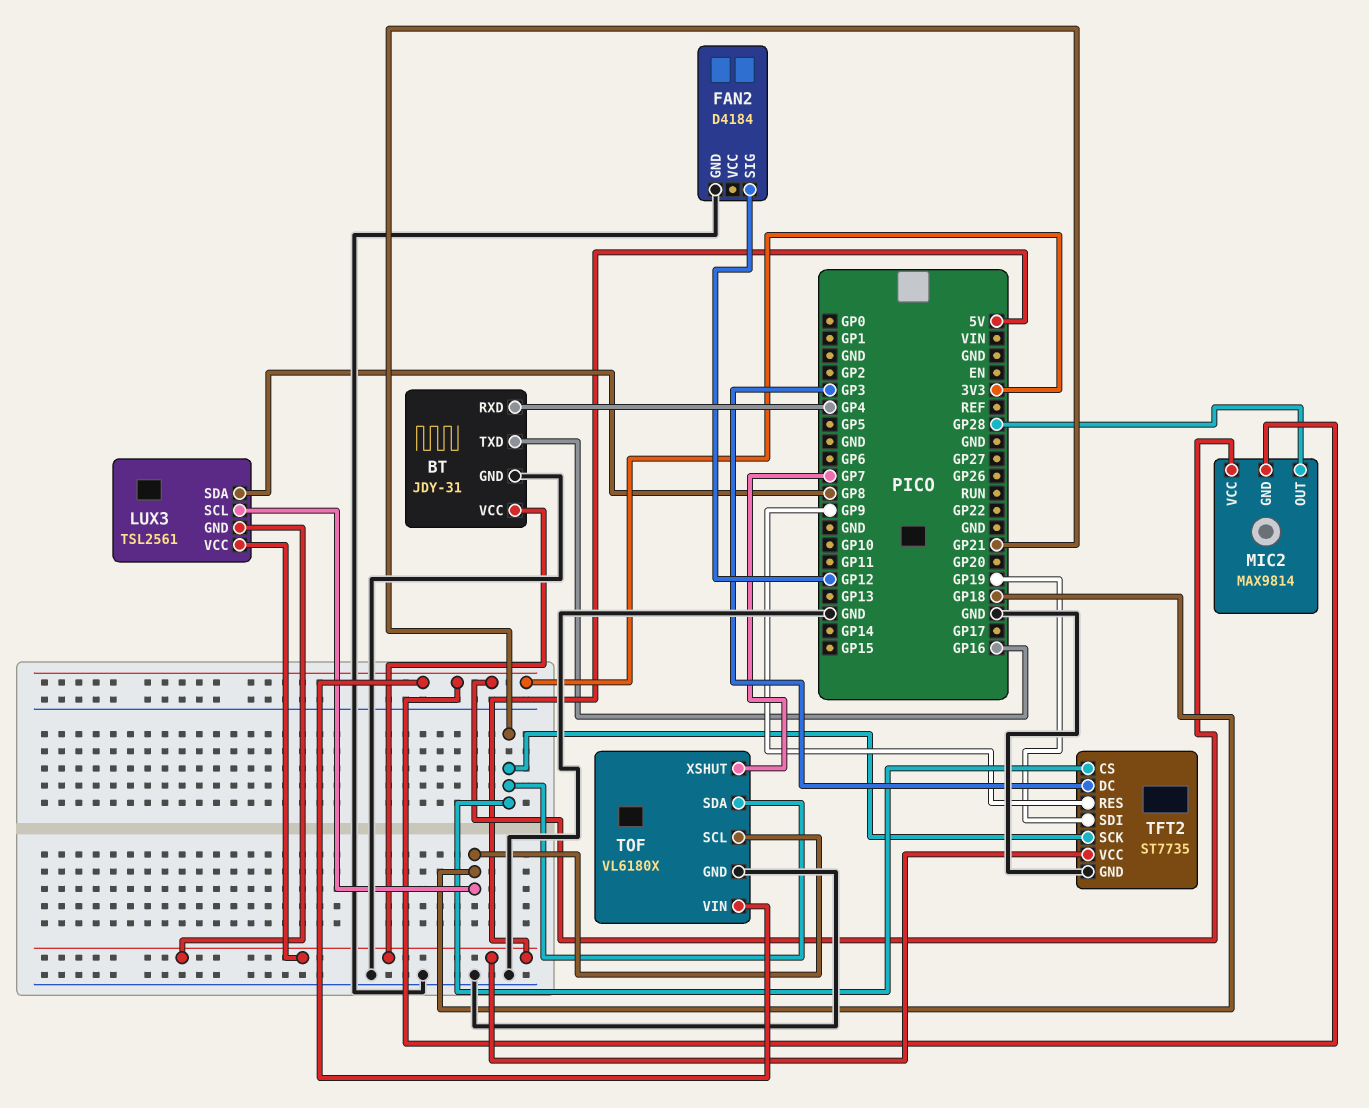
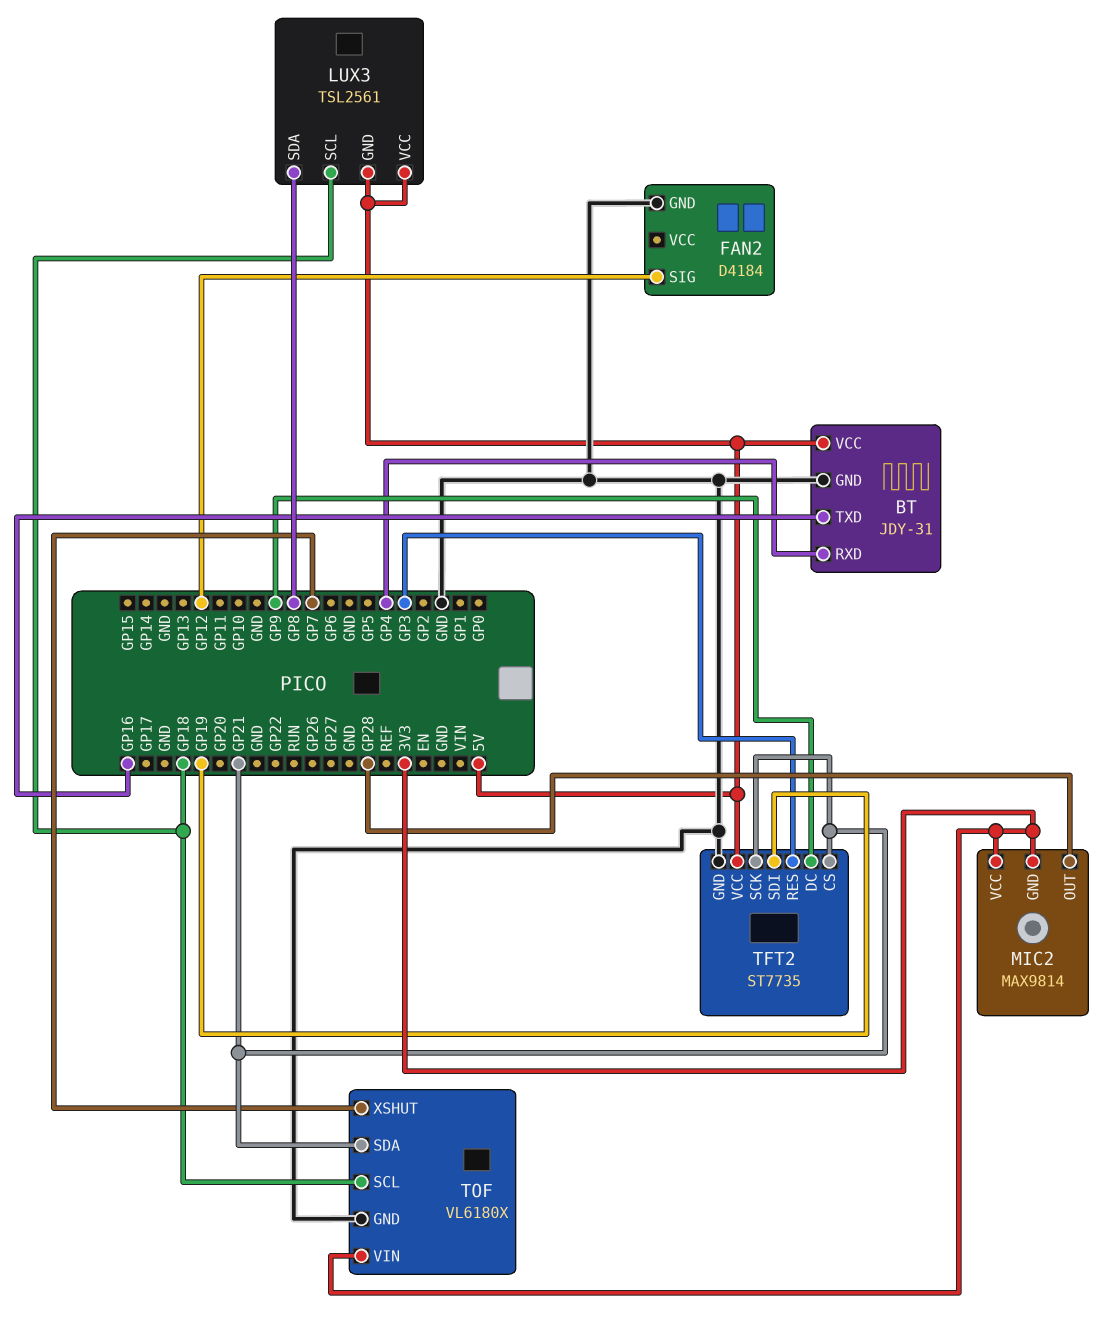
TFT2 pin DC: GP3 -> GP9
TFT2 pin RES: GP9 -> GP3

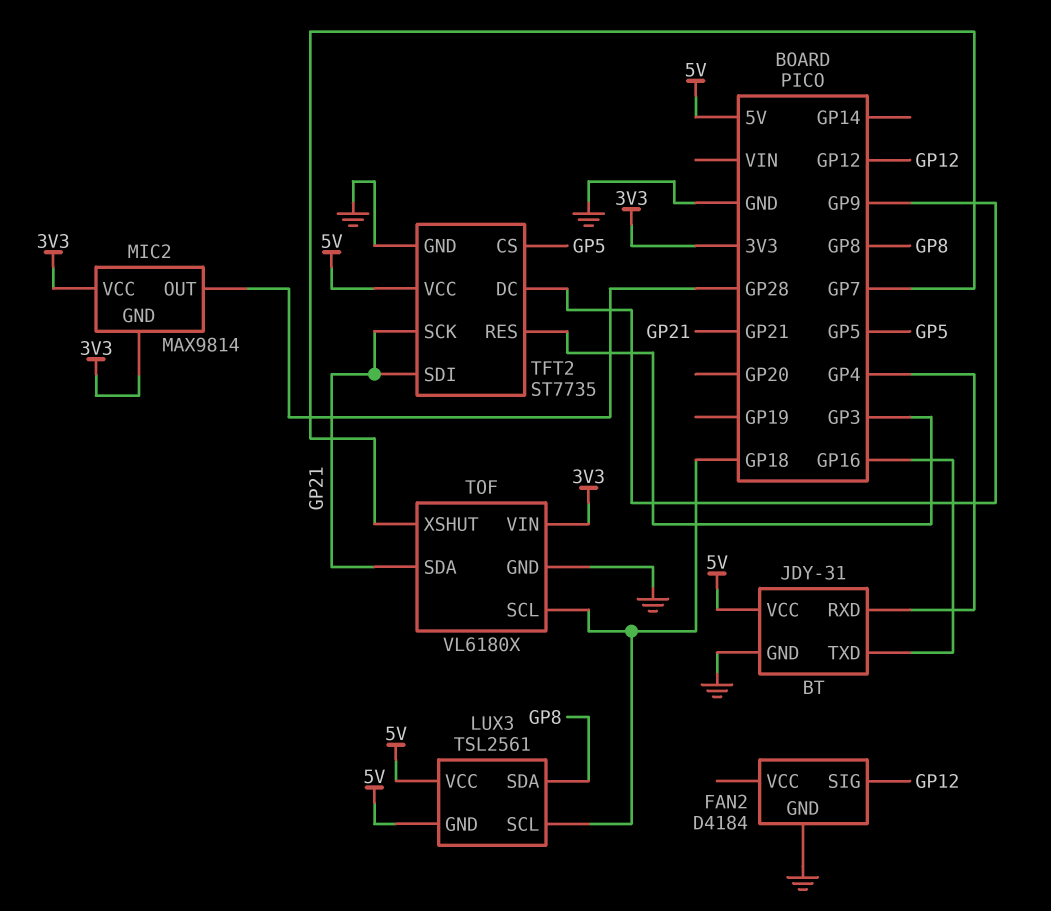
TFT2 pin CS: GP21 -> GP5
TFT2 pin SDI: GP19 -> GP21

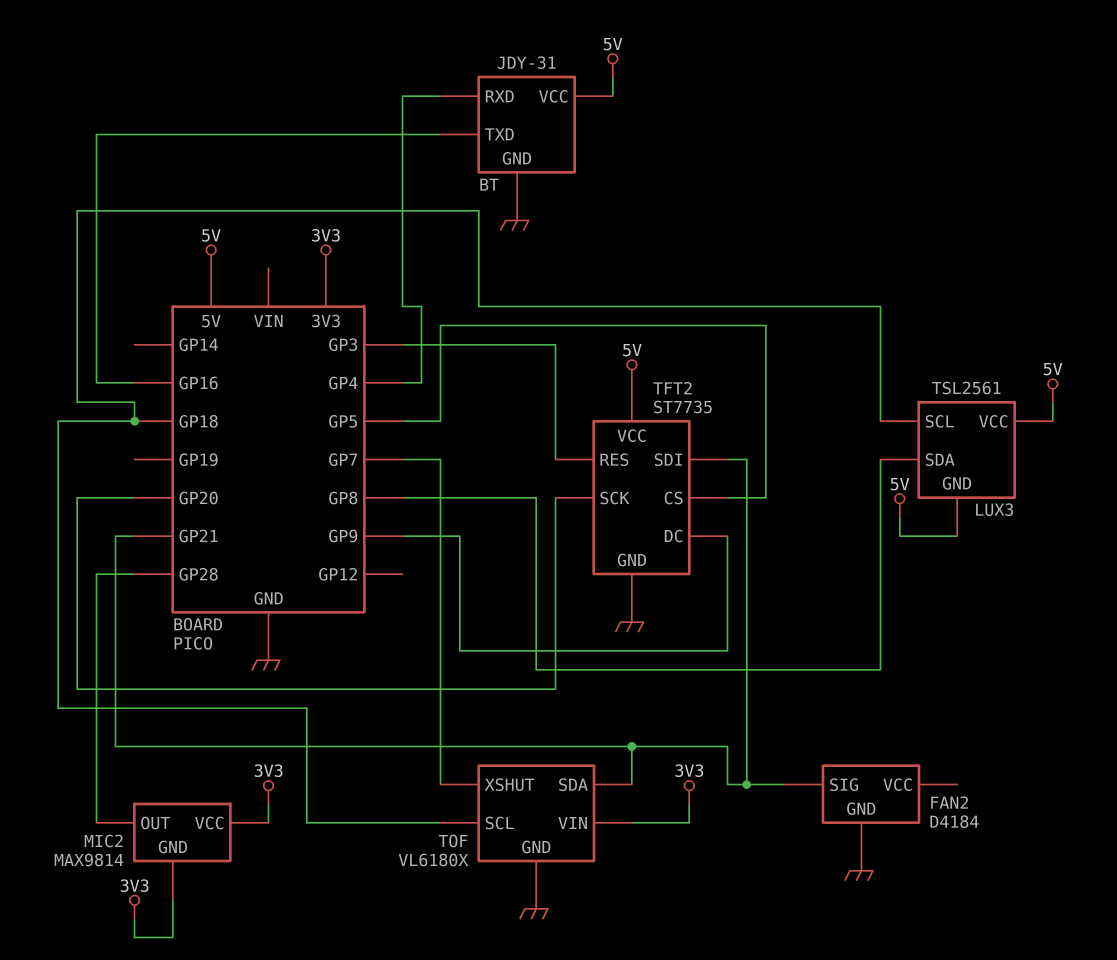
FAN2 pin SIG: GP12 -> GP21
TFT2 pin SCK: GP21 -> GP20

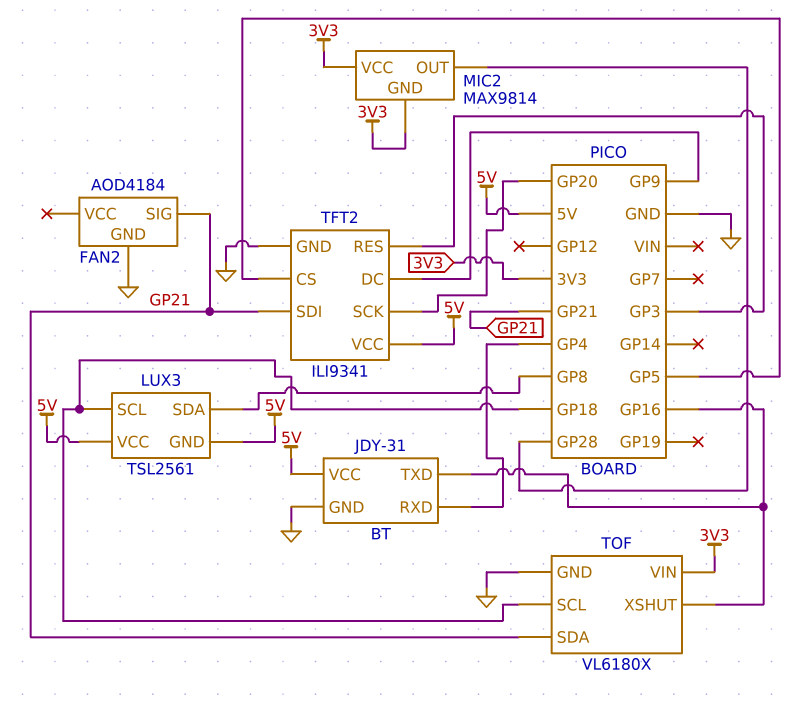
FAN2: D4184 -> AOD4184
TFT2: ST7735 -> ILI9341
TOF pin XSHUT: GP7 -> GP16

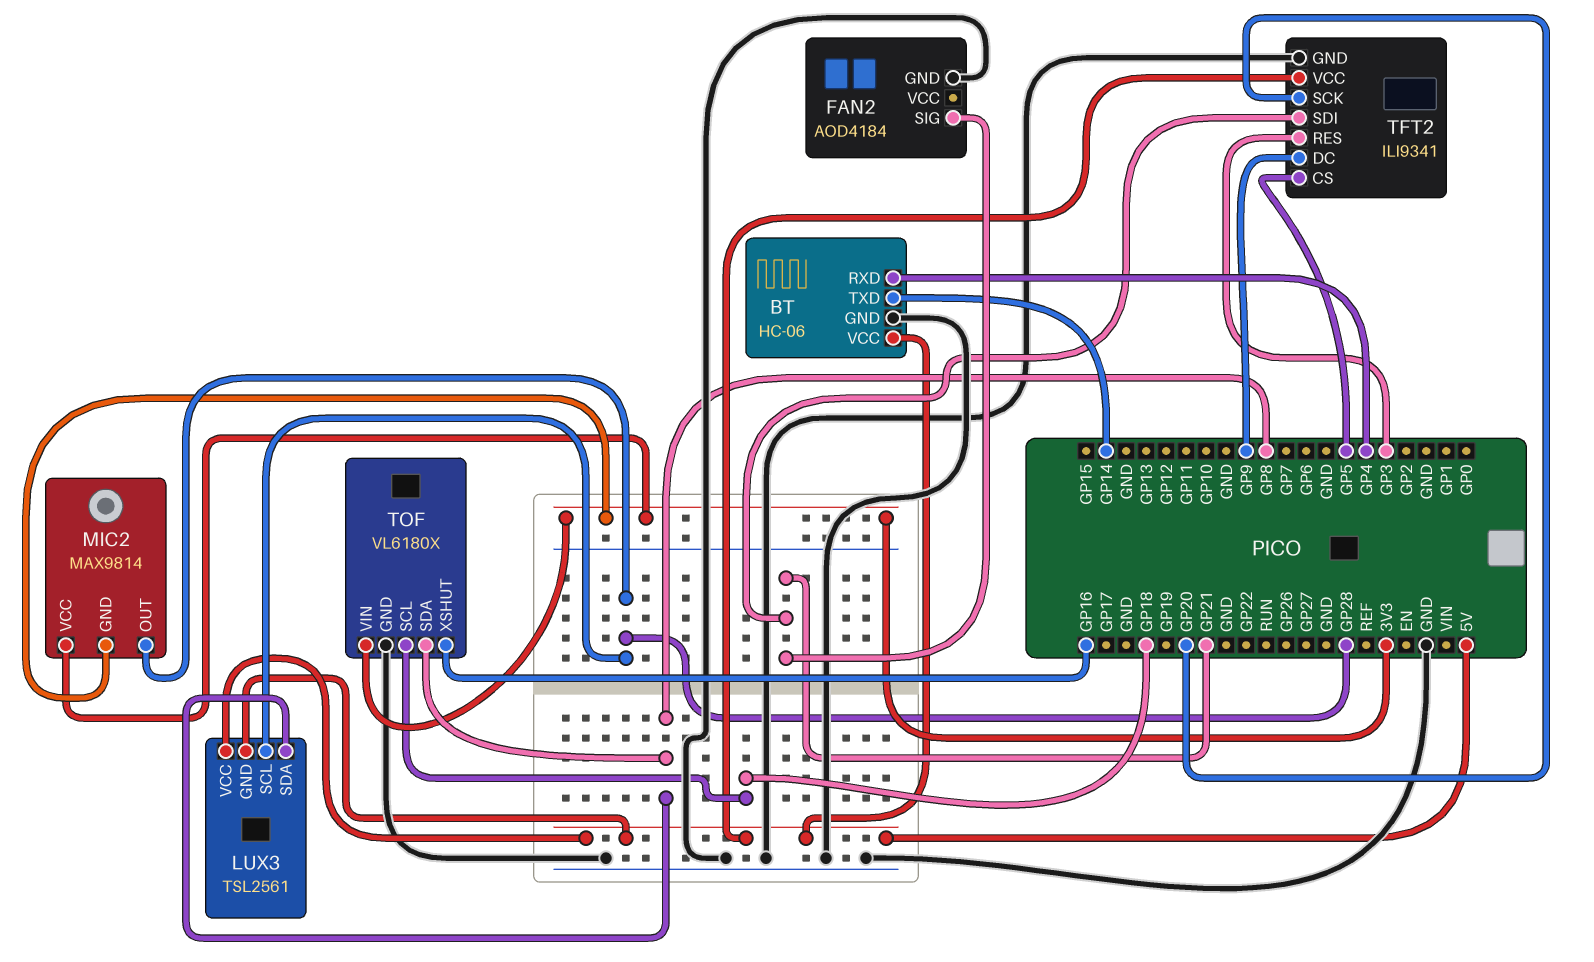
BT: JDY-31 -> HC-06
BT pin TXD: GP16 -> GP14
LUX3 pin SCL: GP18 -> GP28
TOF pin SDA: GP21 -> GP8

